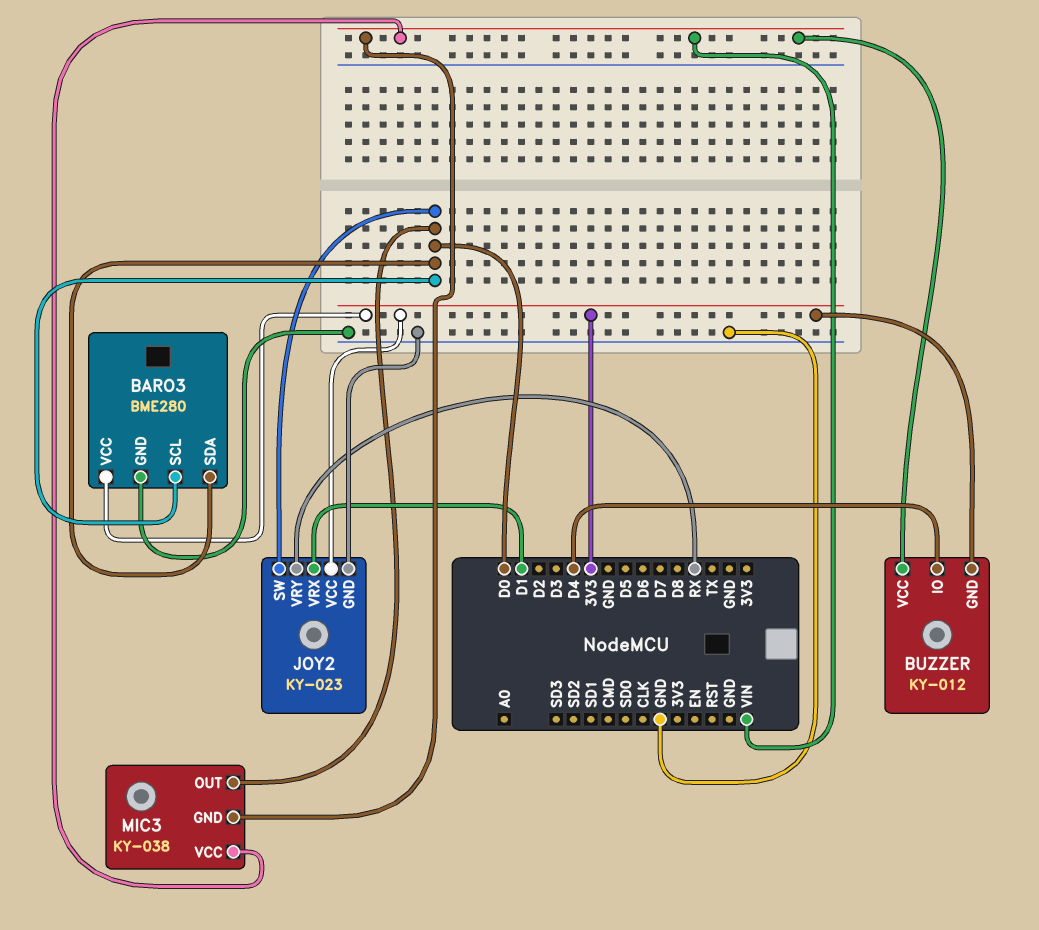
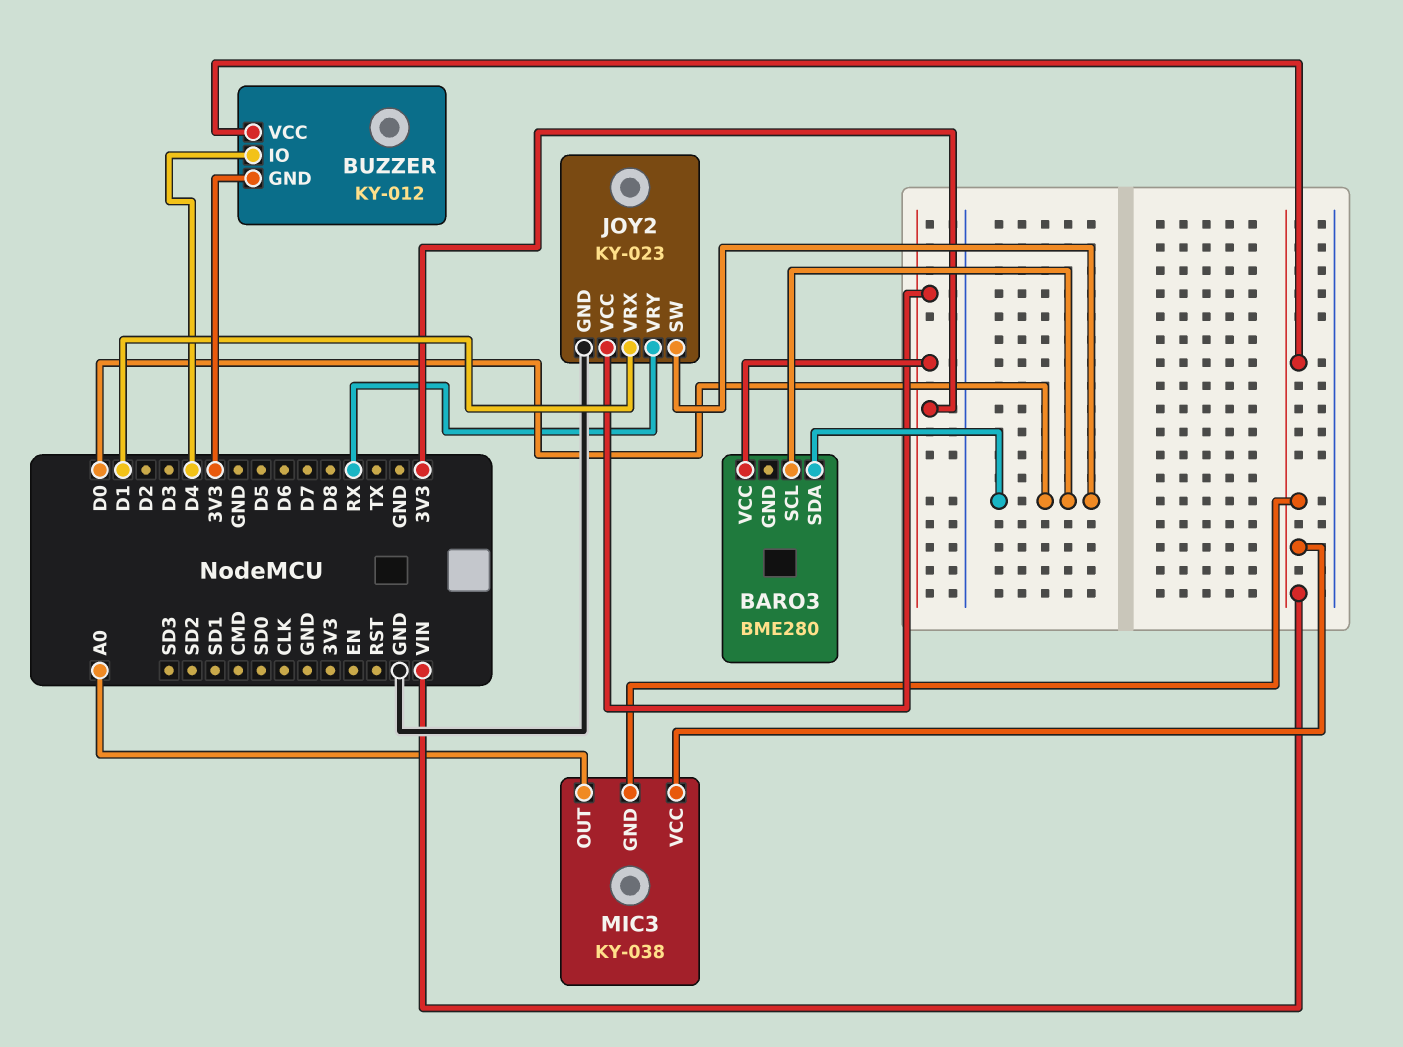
BARO3 pin GND: GND -> none
MIC3 pin OUT: D0 -> A0

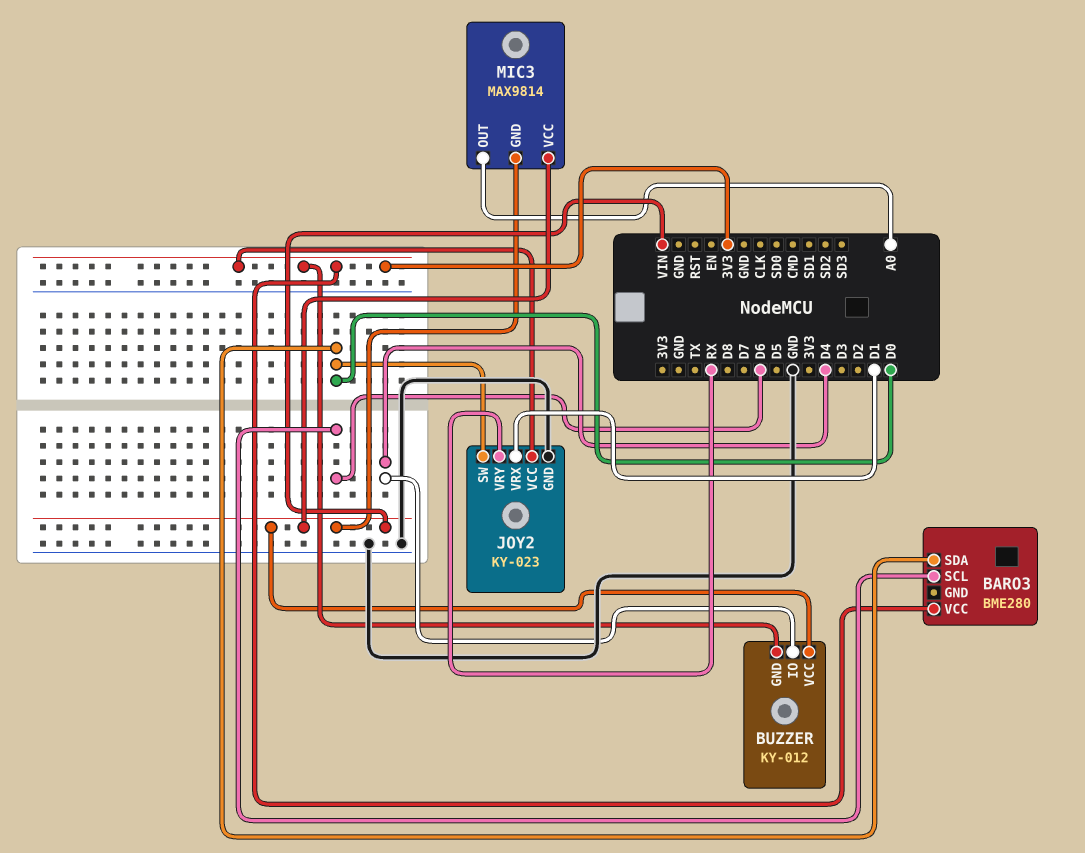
BARO3 pin SCL: D0 -> D6
MIC3: KY-038 -> MAX9814

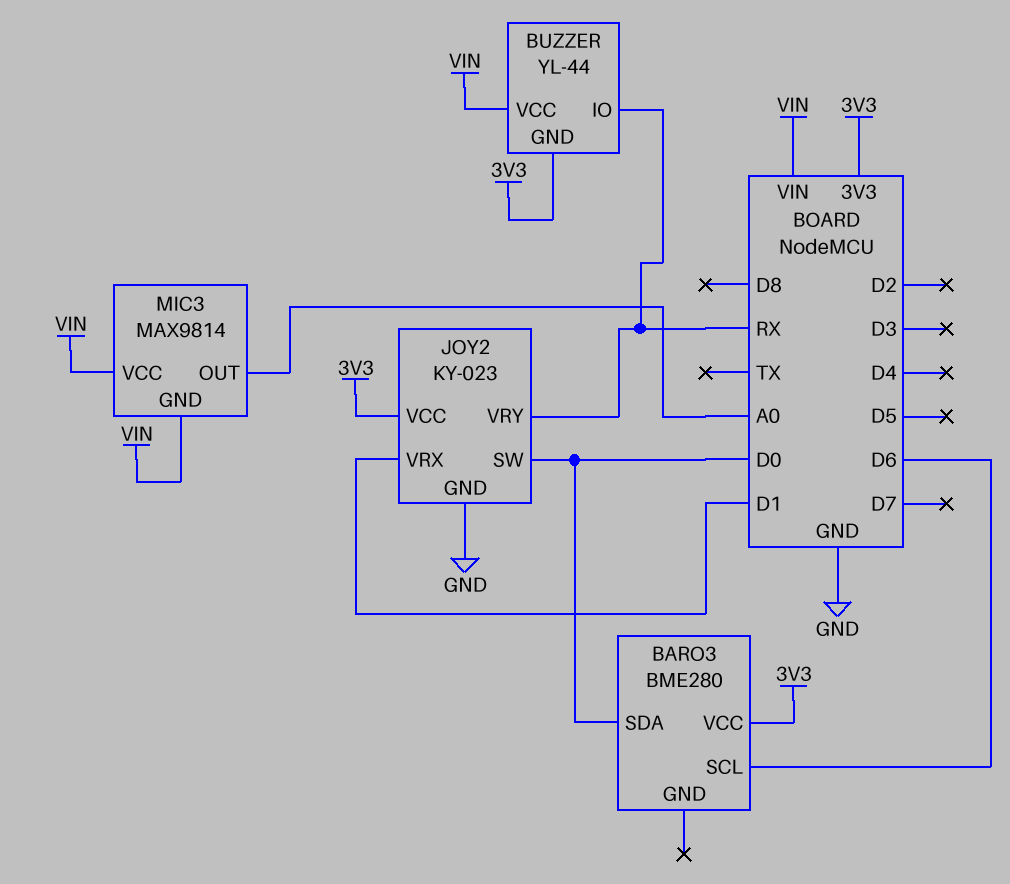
BUZZER: KY-012 -> YL-44
BUZZER pin IO: D4 -> RX

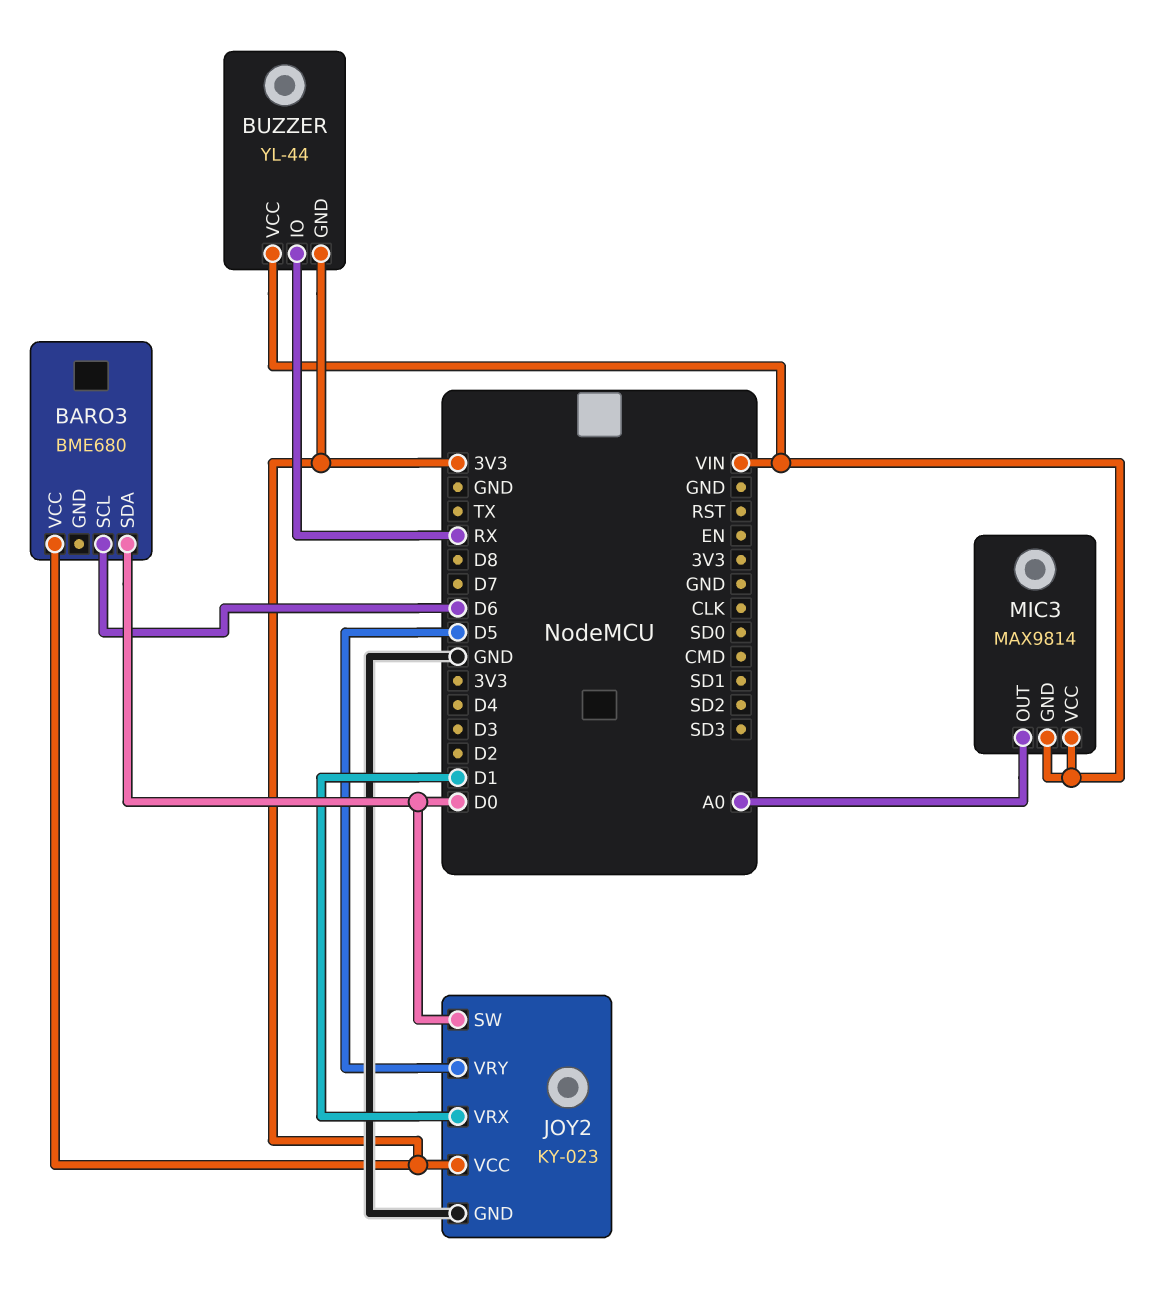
BARO3: BME280 -> BME680
JOY2 pin VRY: RX -> D5

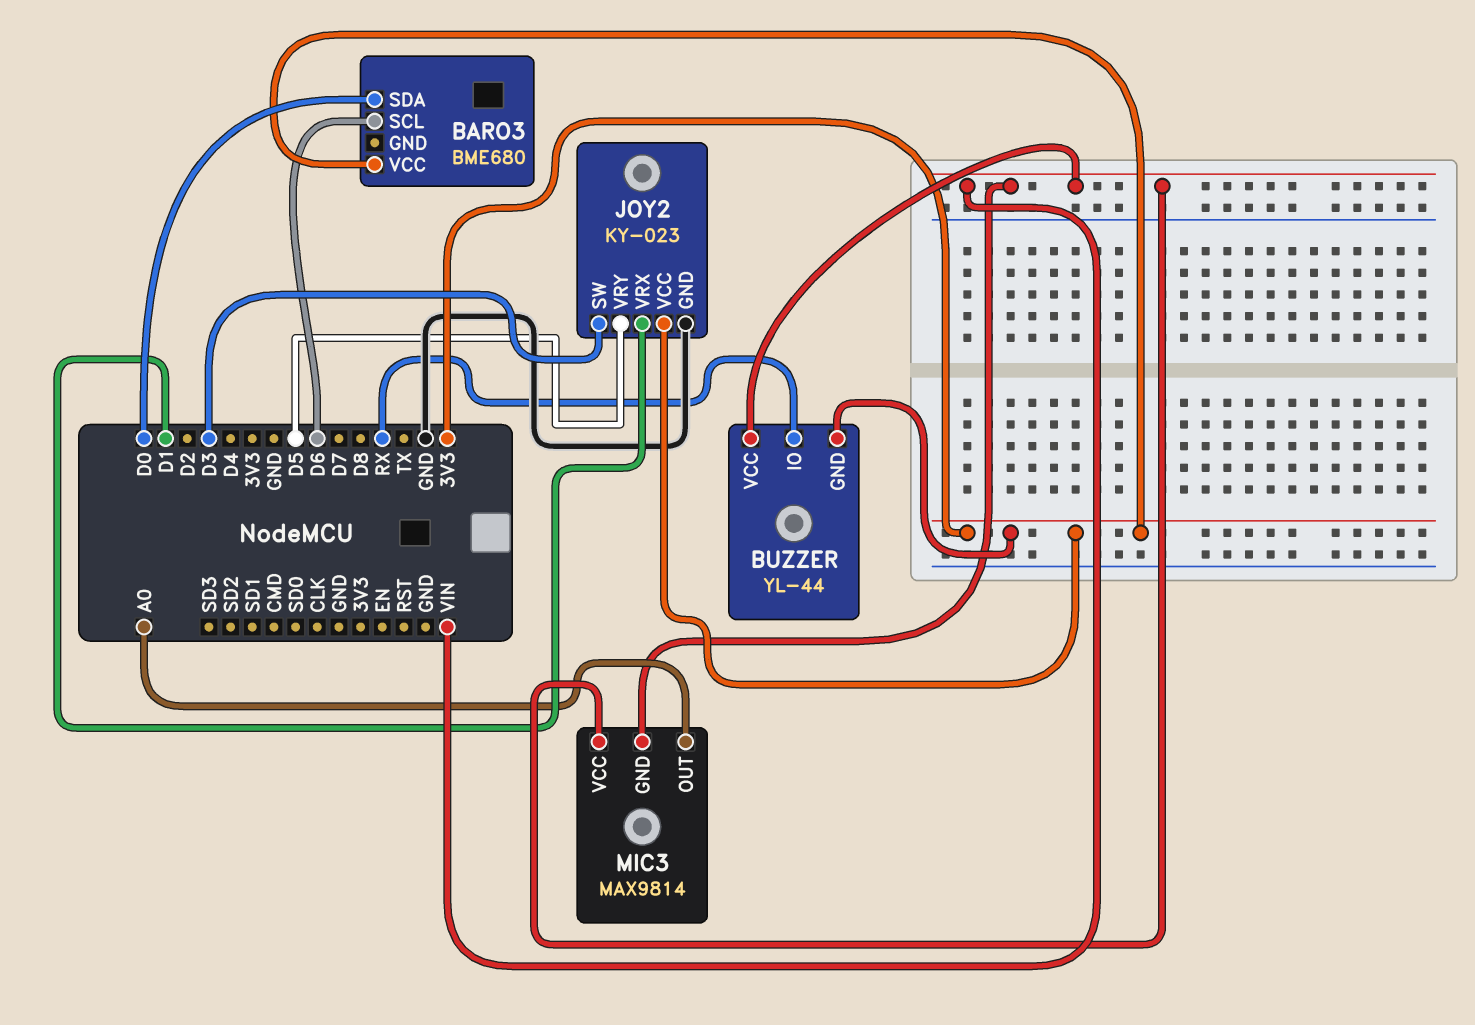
JOY2 pin SW: D0 -> D3

